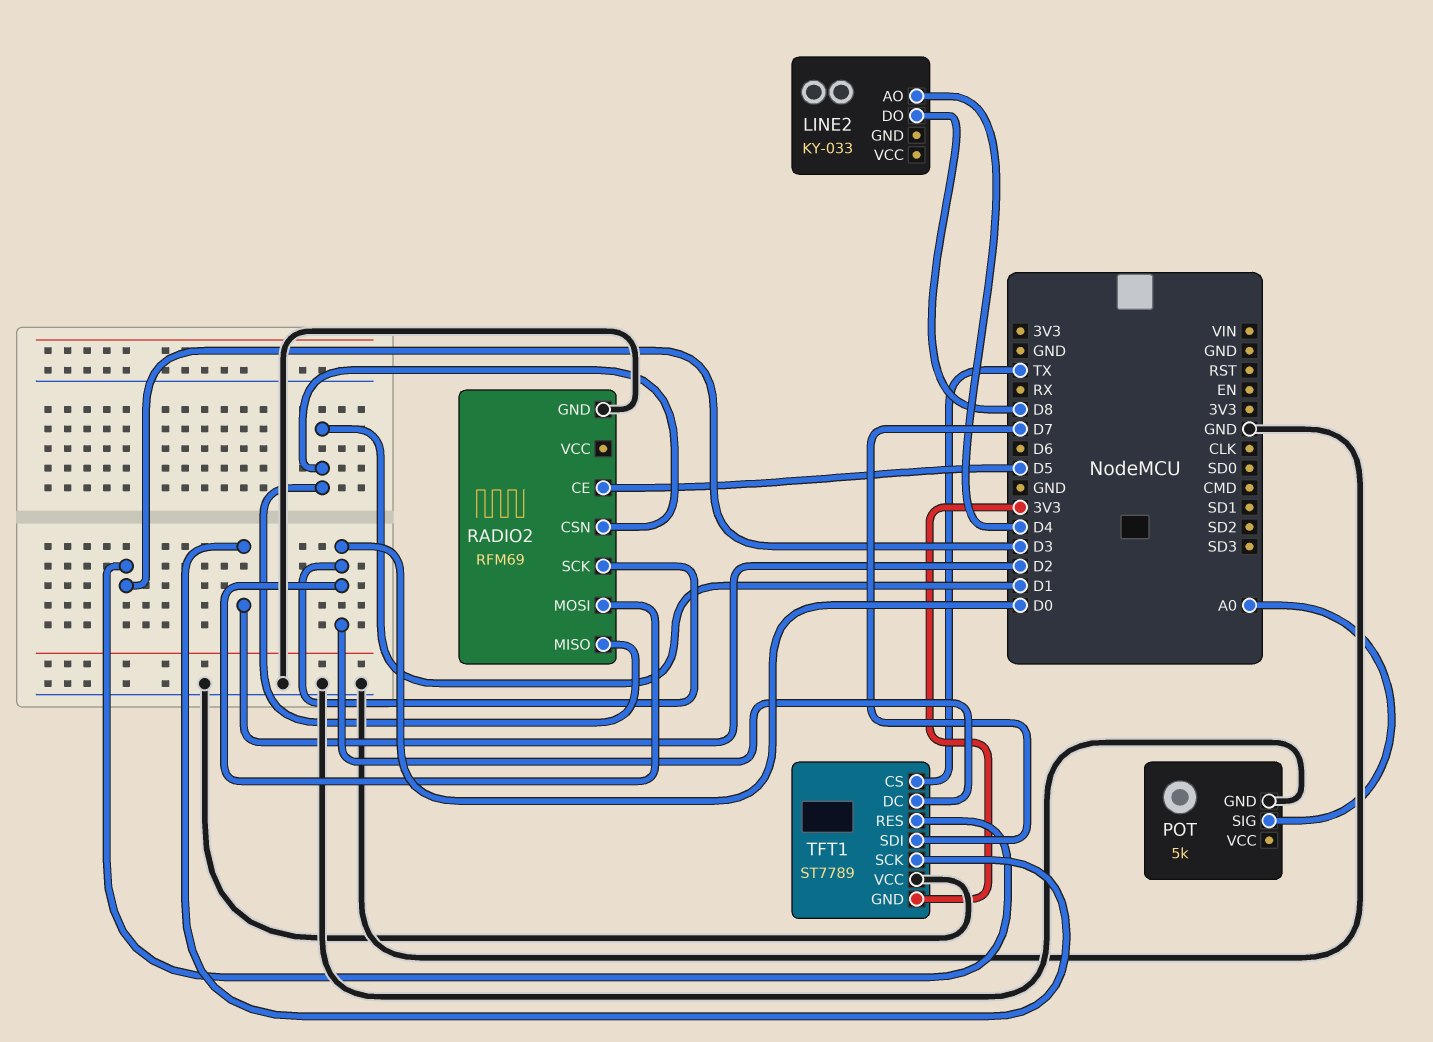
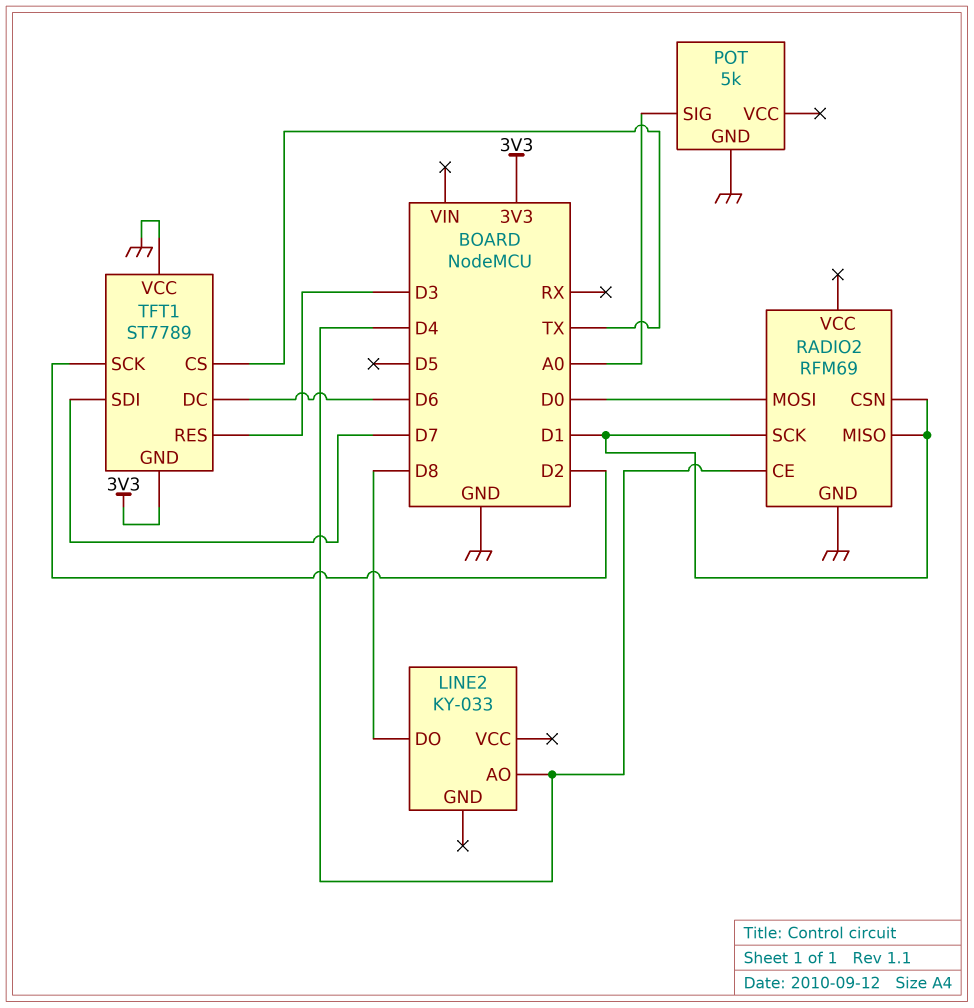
RADIO2 pin CE: D5 -> D4
RADIO2 pin SCK: D0 -> D1
TFT1 pin DC: D0 -> D6

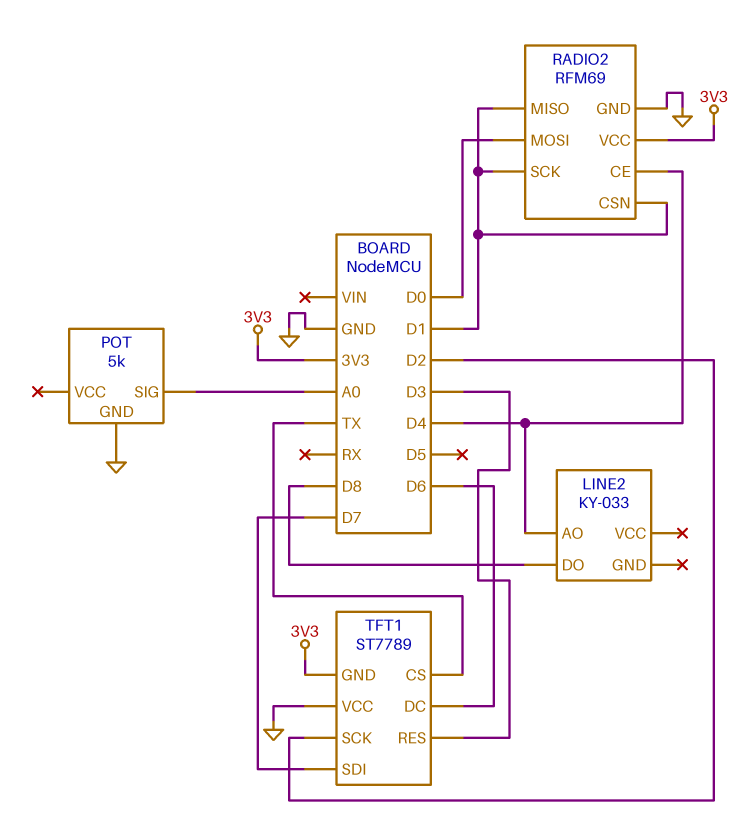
RADIO2 pin VCC: none -> 3V3

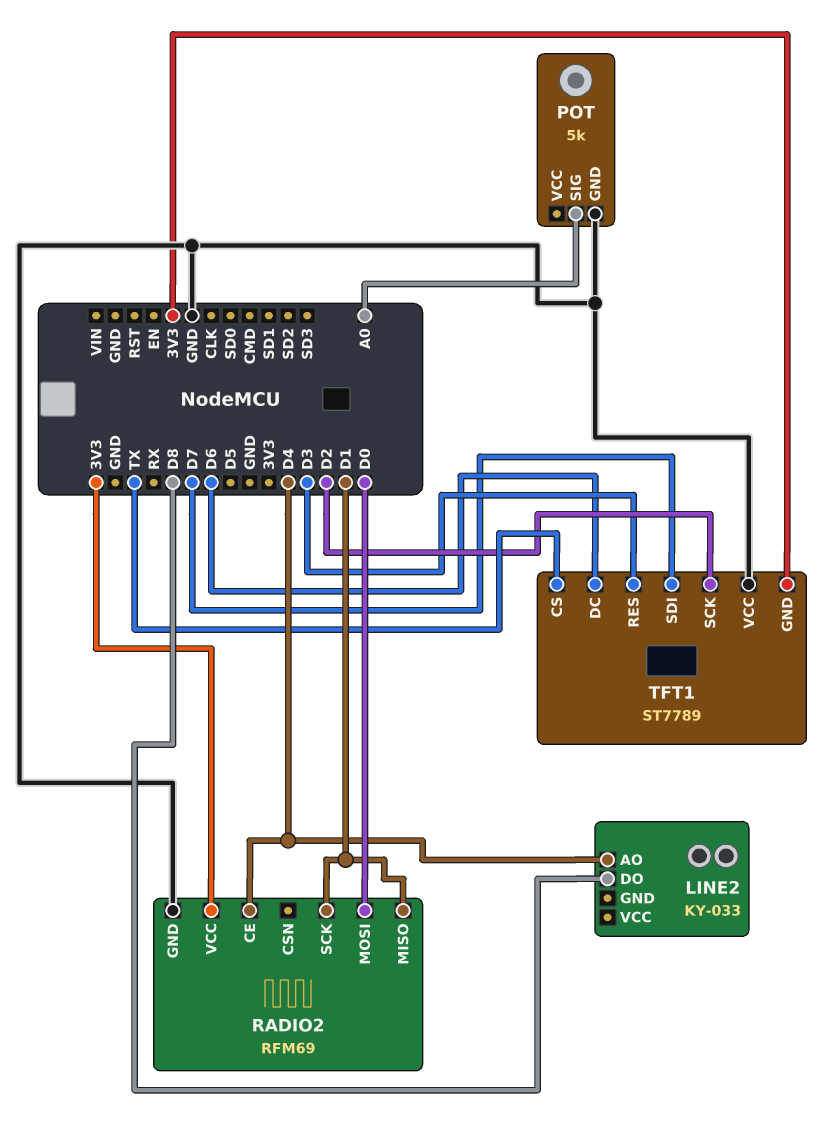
RADIO2 pin CSN: D1 -> none

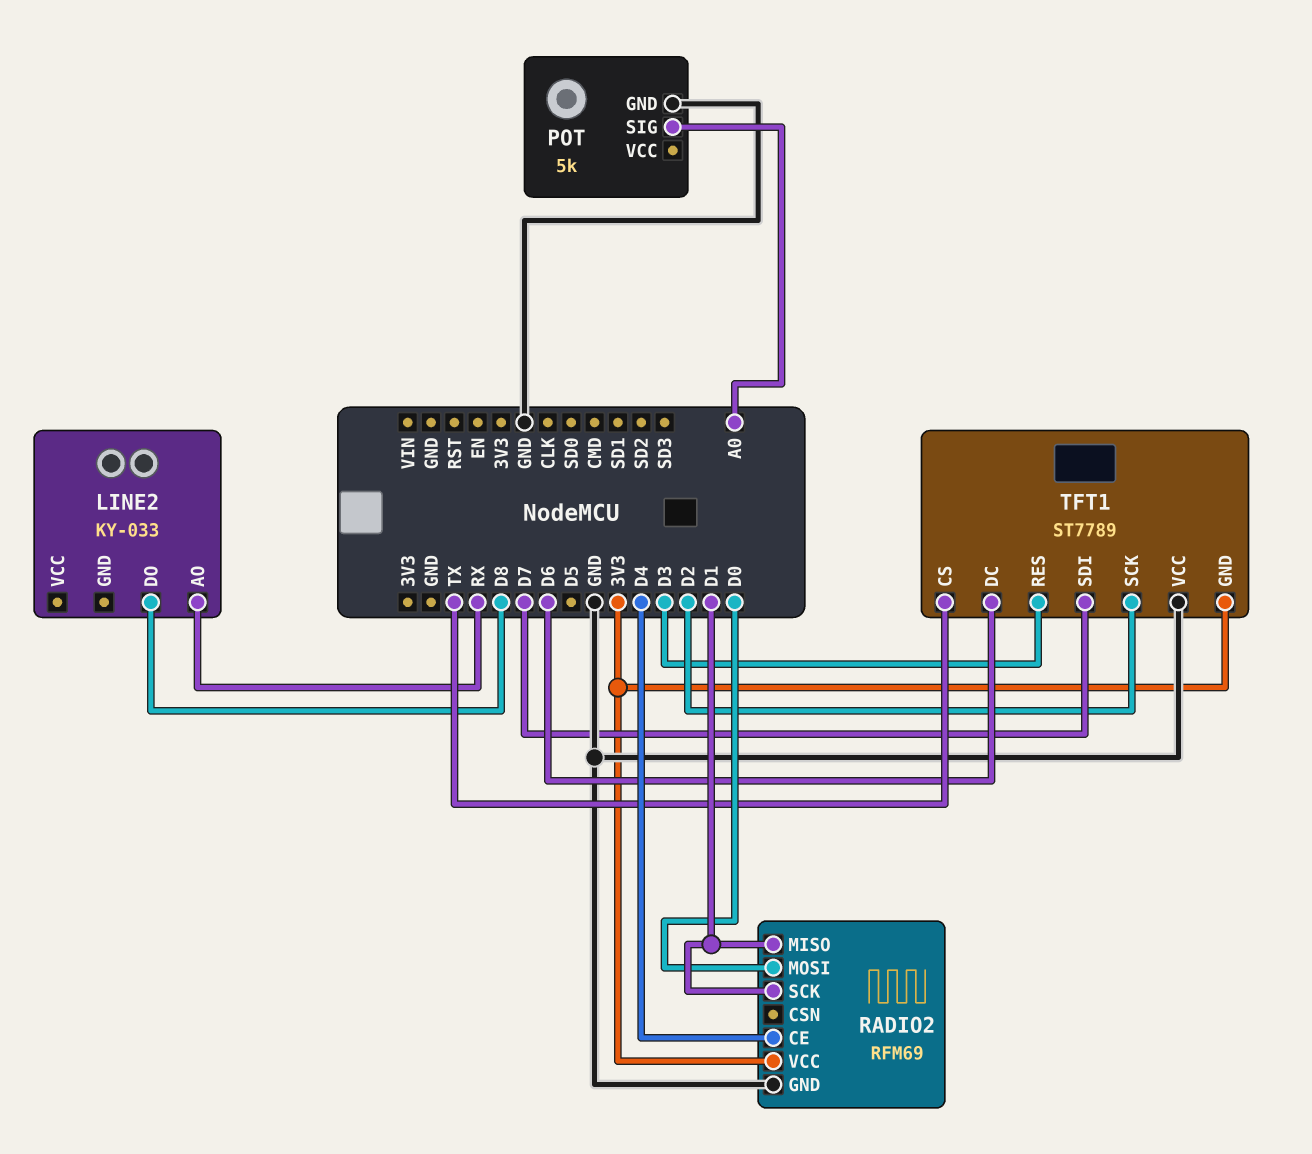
LINE2 pin AO: D4 -> RX

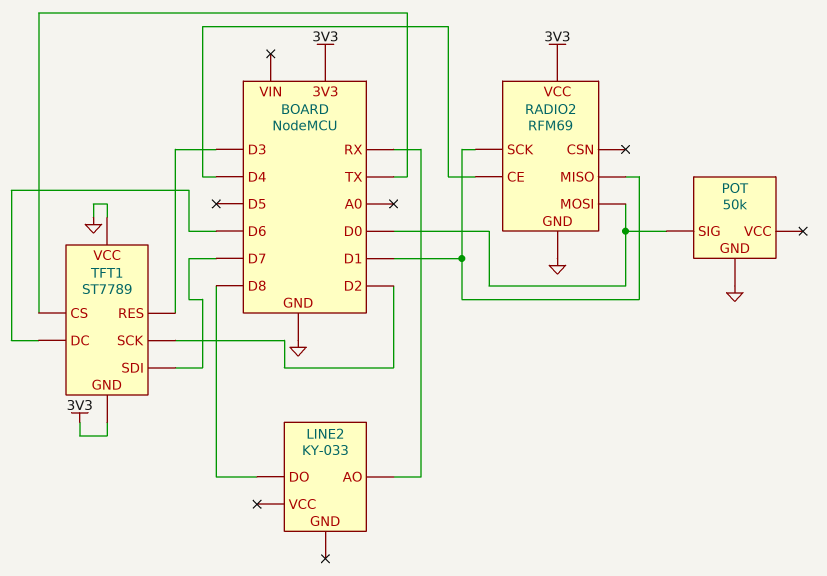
POT: 5k -> 50k
POT pin SIG: A0 -> D0

